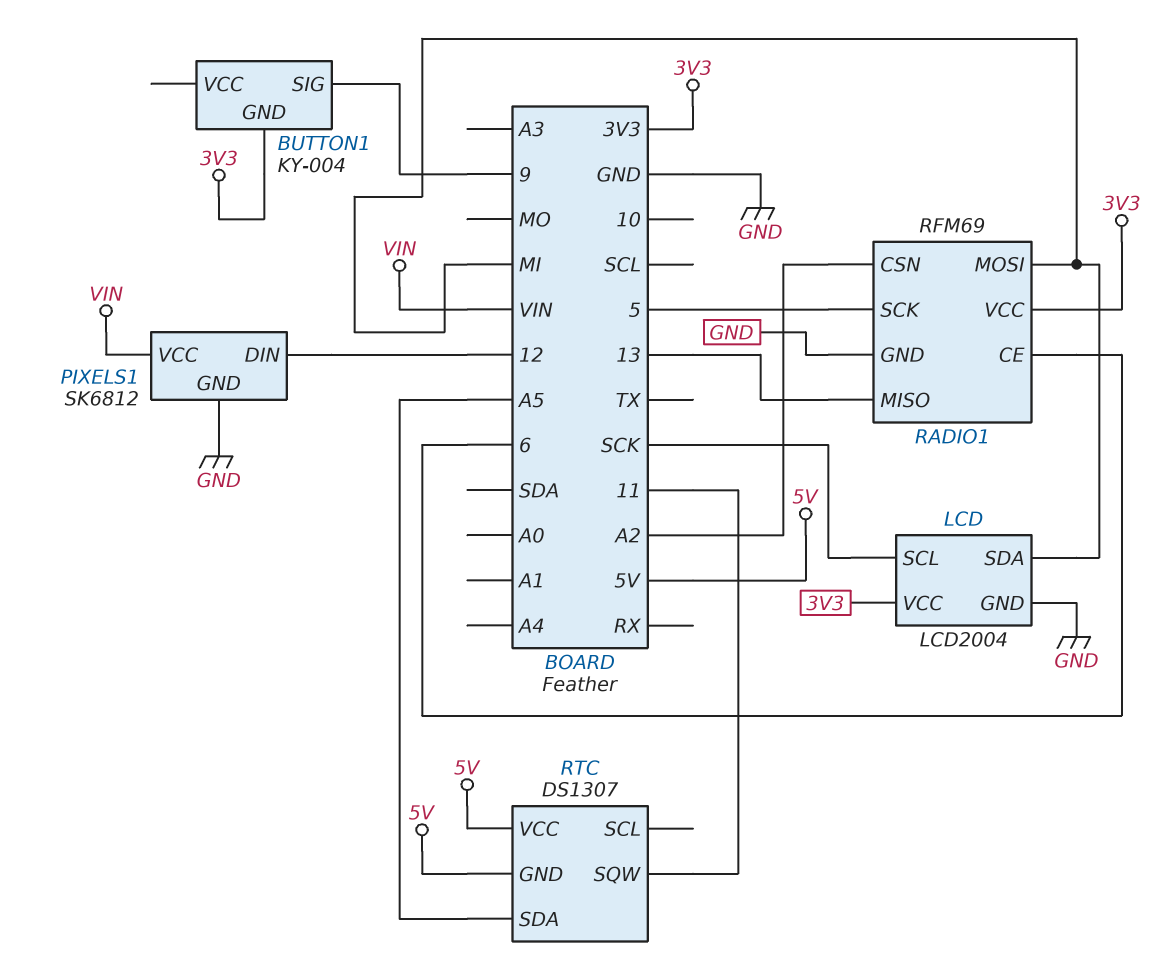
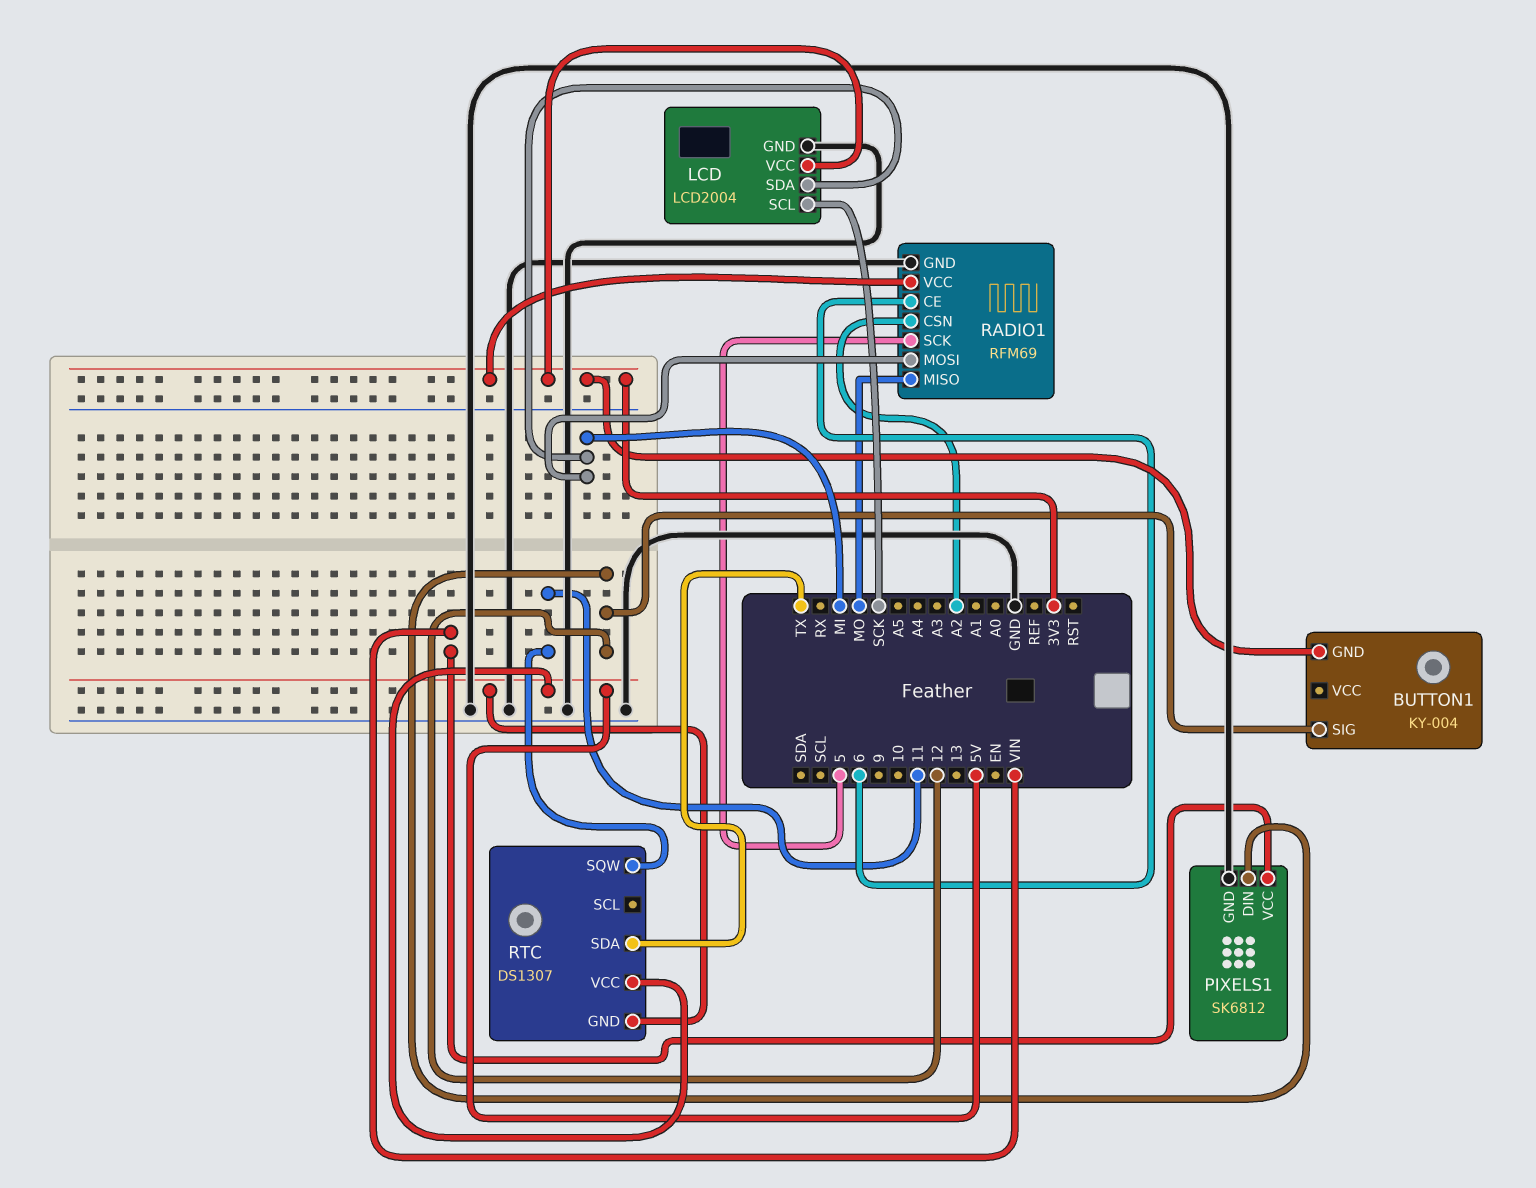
BUTTON1 pin SIG: 9 -> 12
RADIO1 pin MISO: 13 -> MO
RTC pin SDA: A5 -> TX

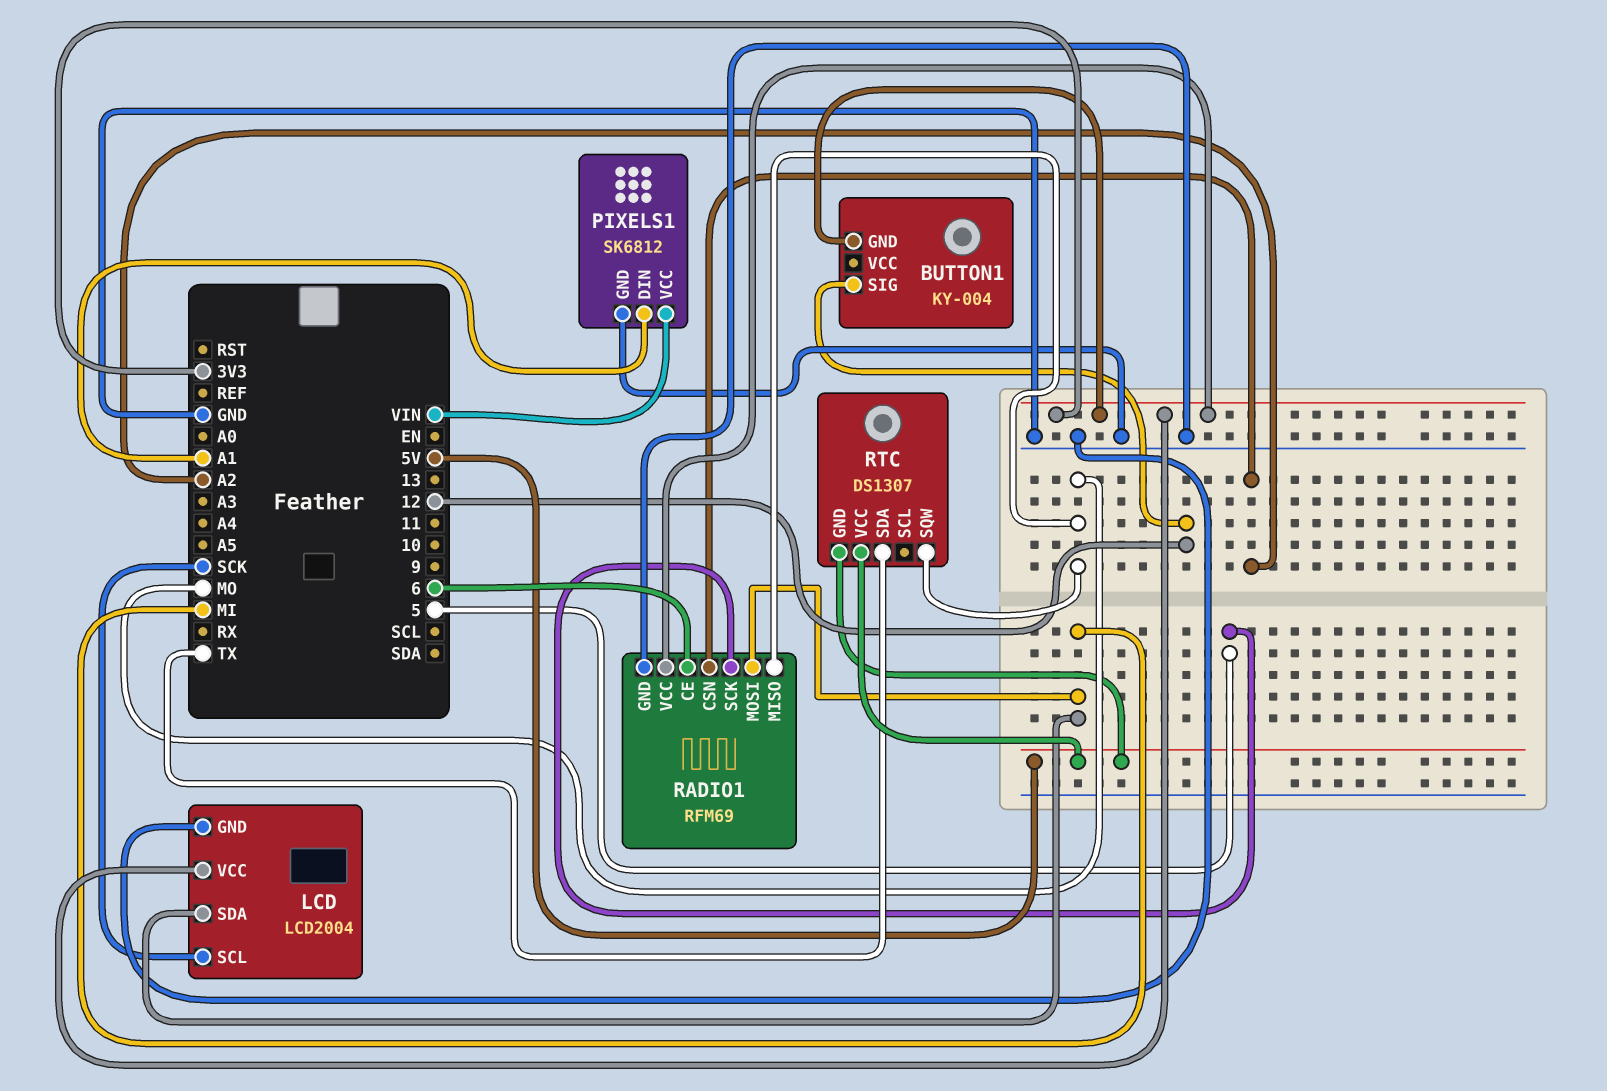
PIXELS1 pin DIN: 12 -> A1
RTC pin SQW: 11 -> MO

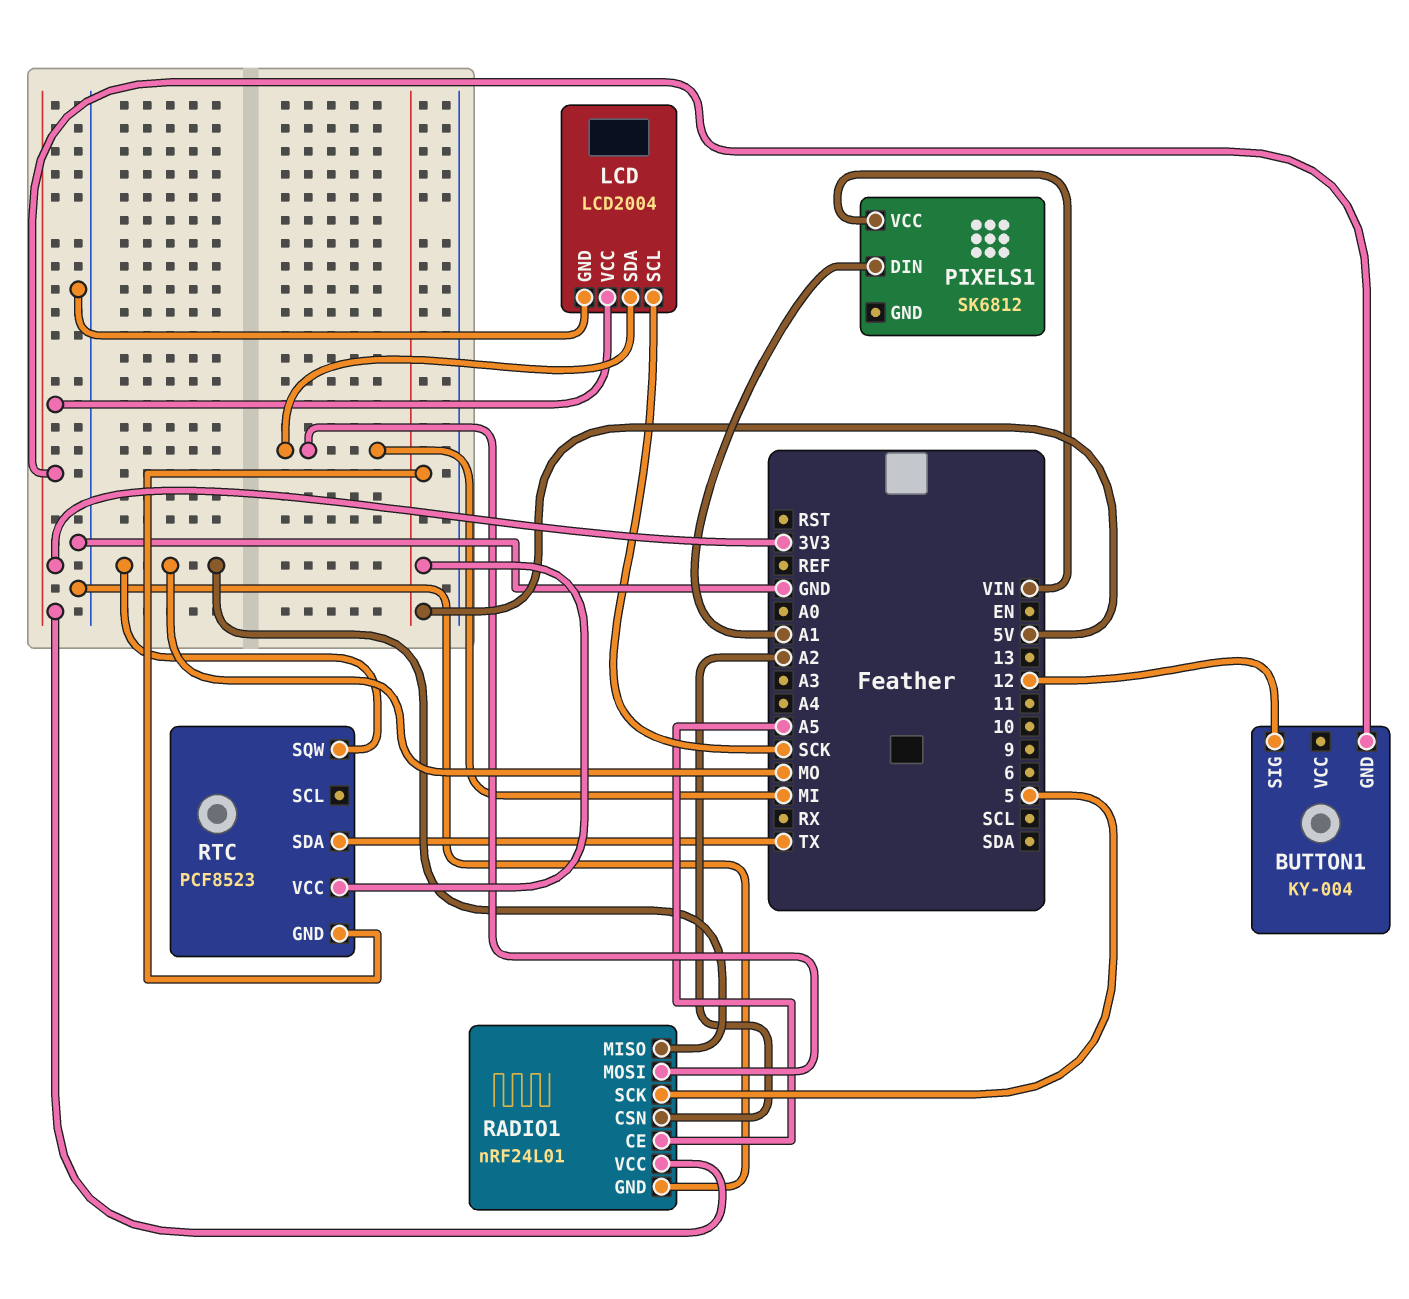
PIXELS1 pin GND: GND -> none
RADIO1: RFM69 -> nRF24L01
RADIO1 pin CE: 6 -> A5
RTC: DS1307 -> PCF8523

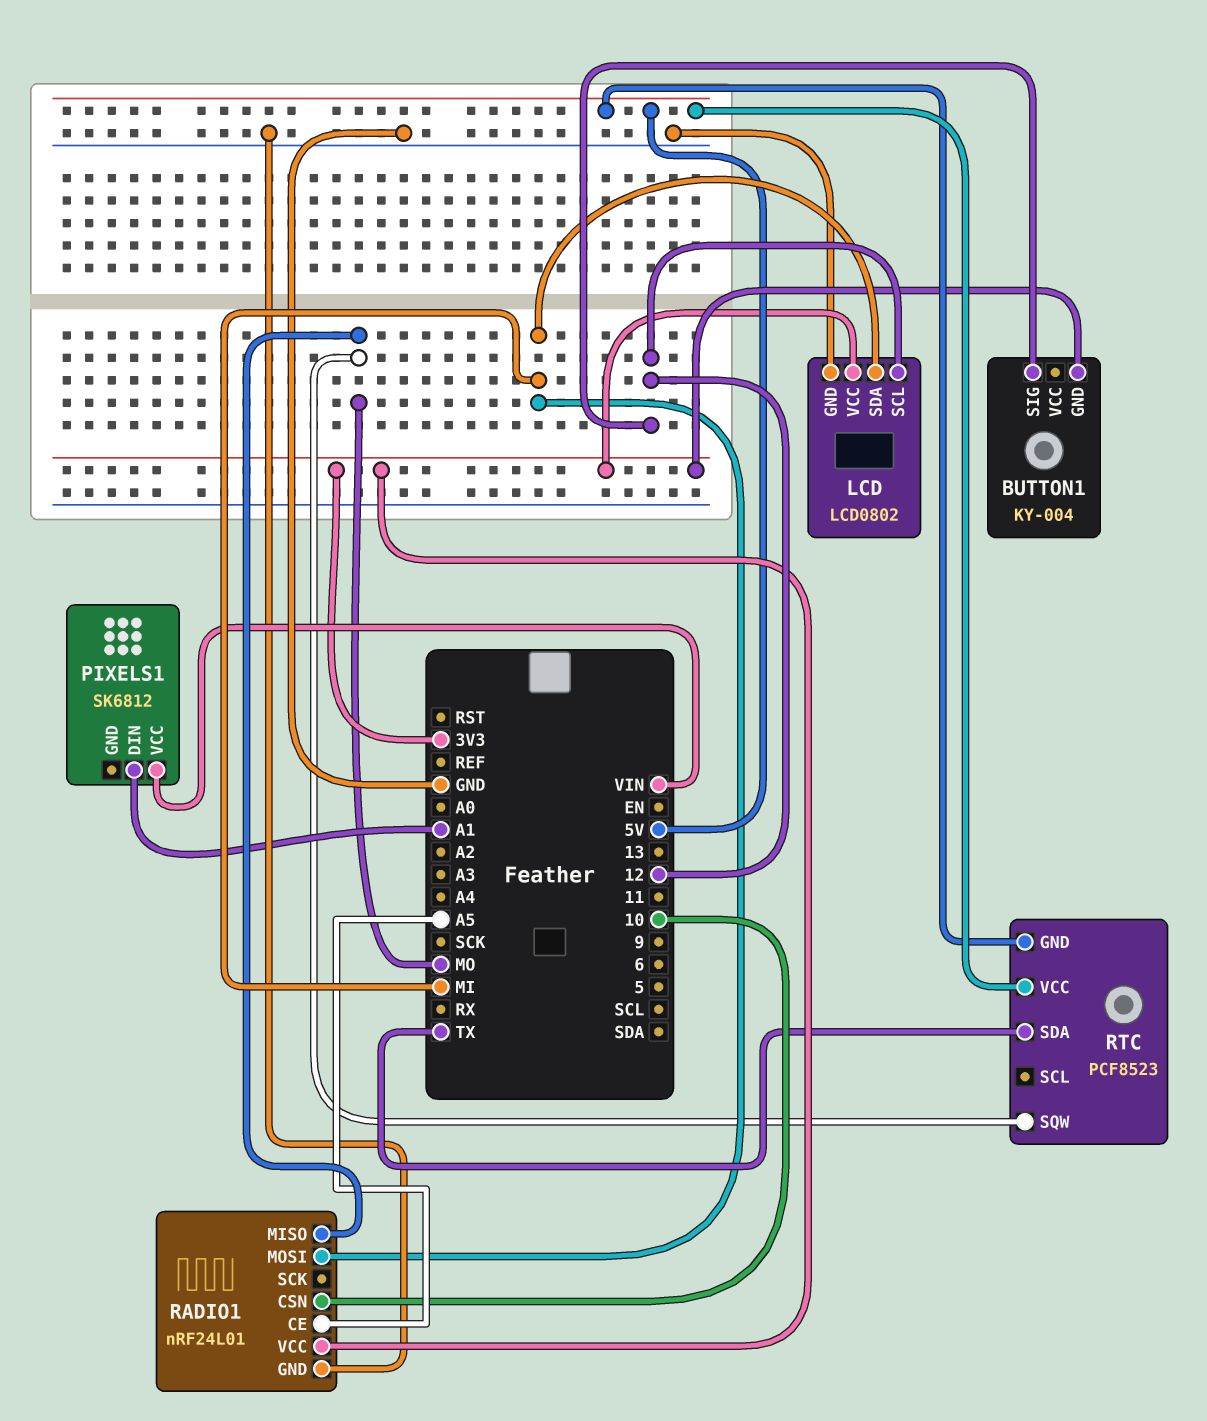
LCD: LCD2004 -> LCD0802
LCD pin SCL: SCK -> 12
RADIO1 pin CSN: A2 -> 10
RADIO1 pin SCK: 5 -> none

